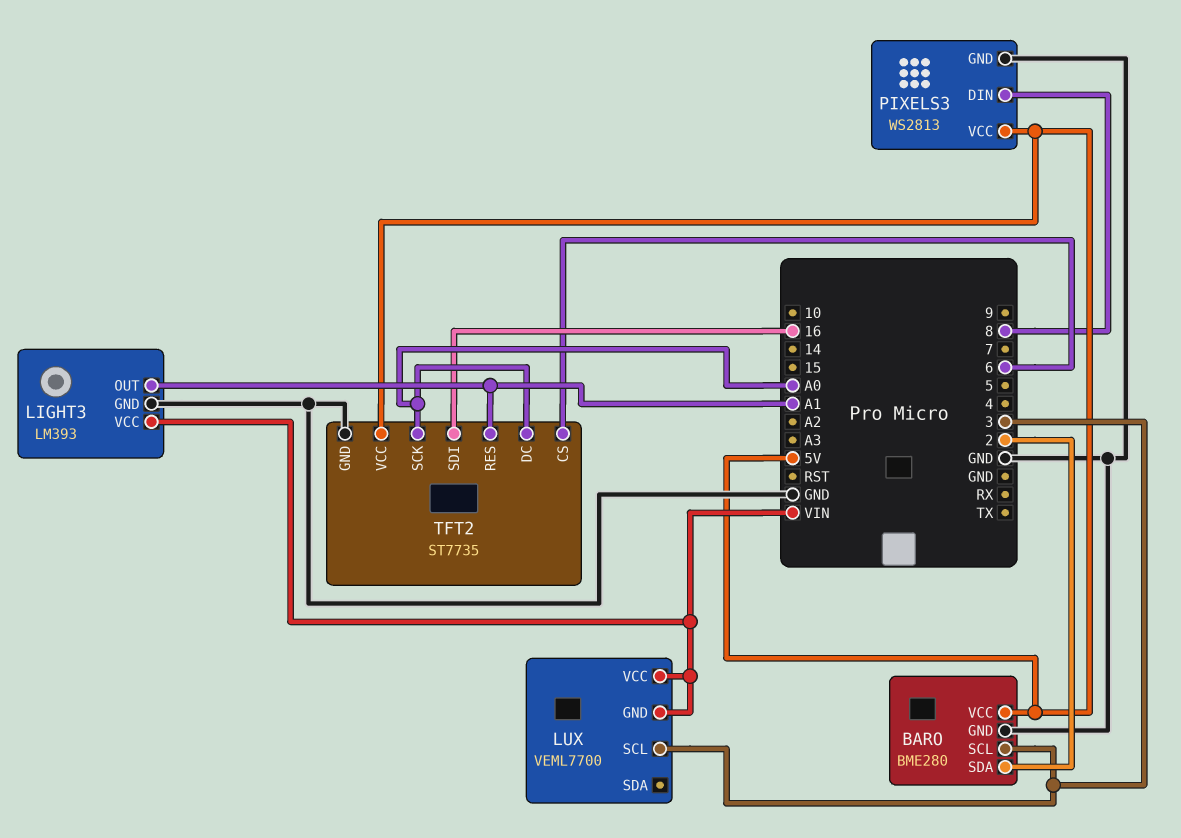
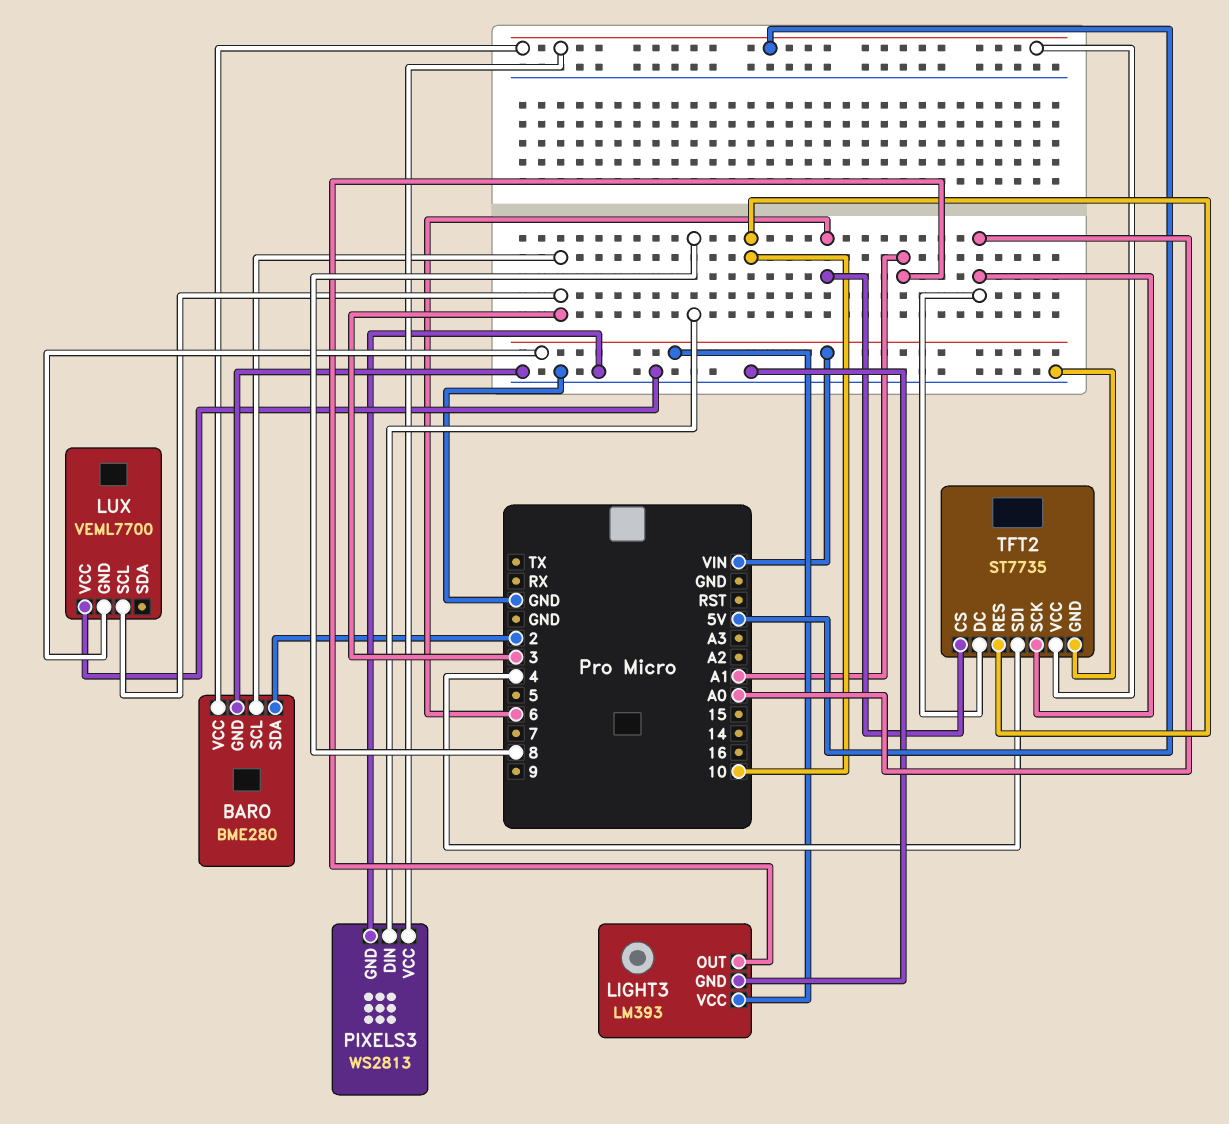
LUX pin VCC: VIN -> GND
TFT2 pin RES: A1 -> 10
TFT2 pin SDI: 16 -> 4

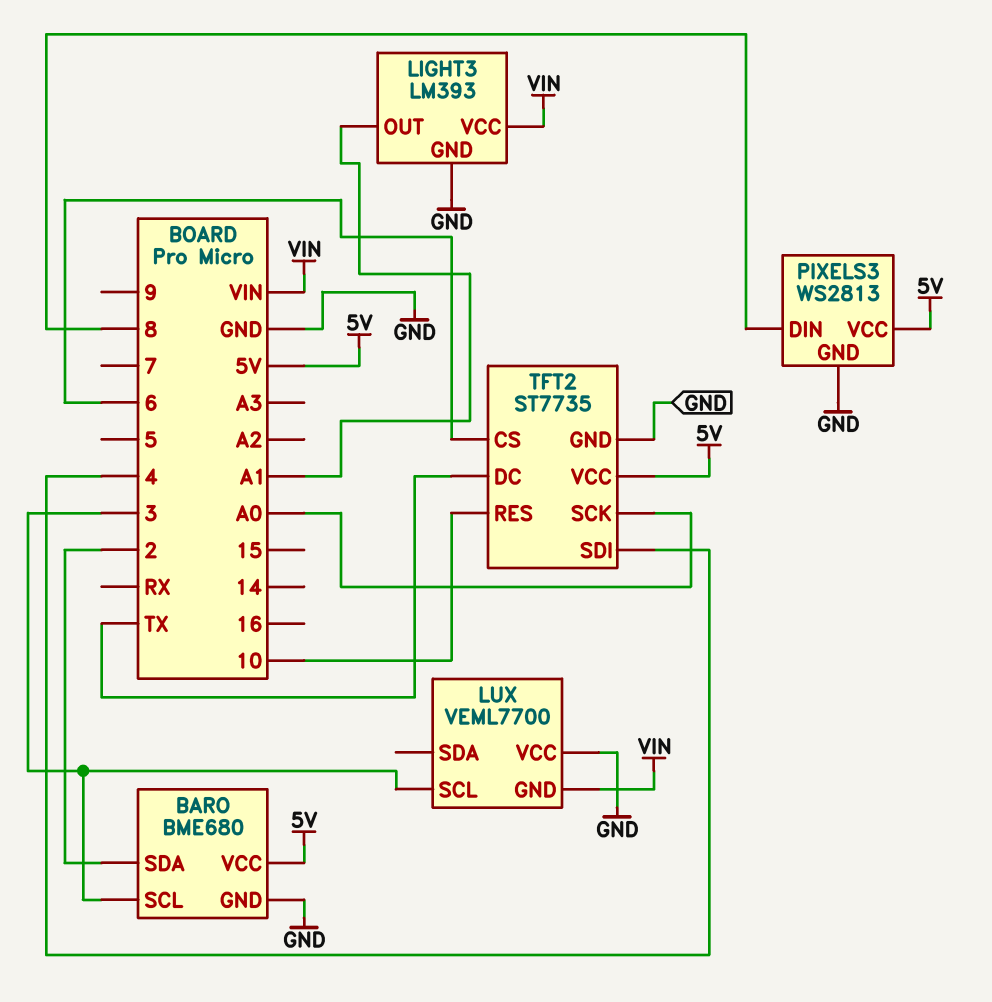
BARO: BME280 -> BME680
TFT2 pin DC: A0 -> TX

